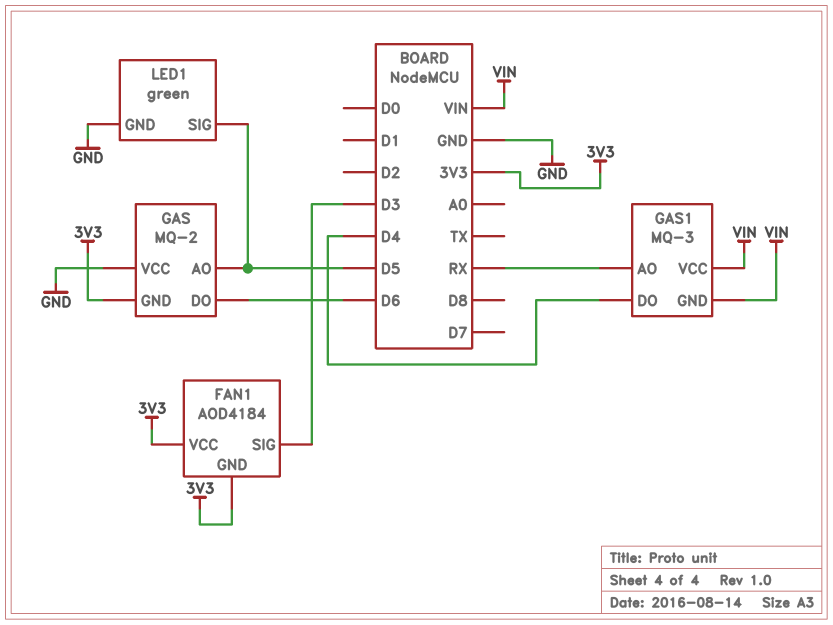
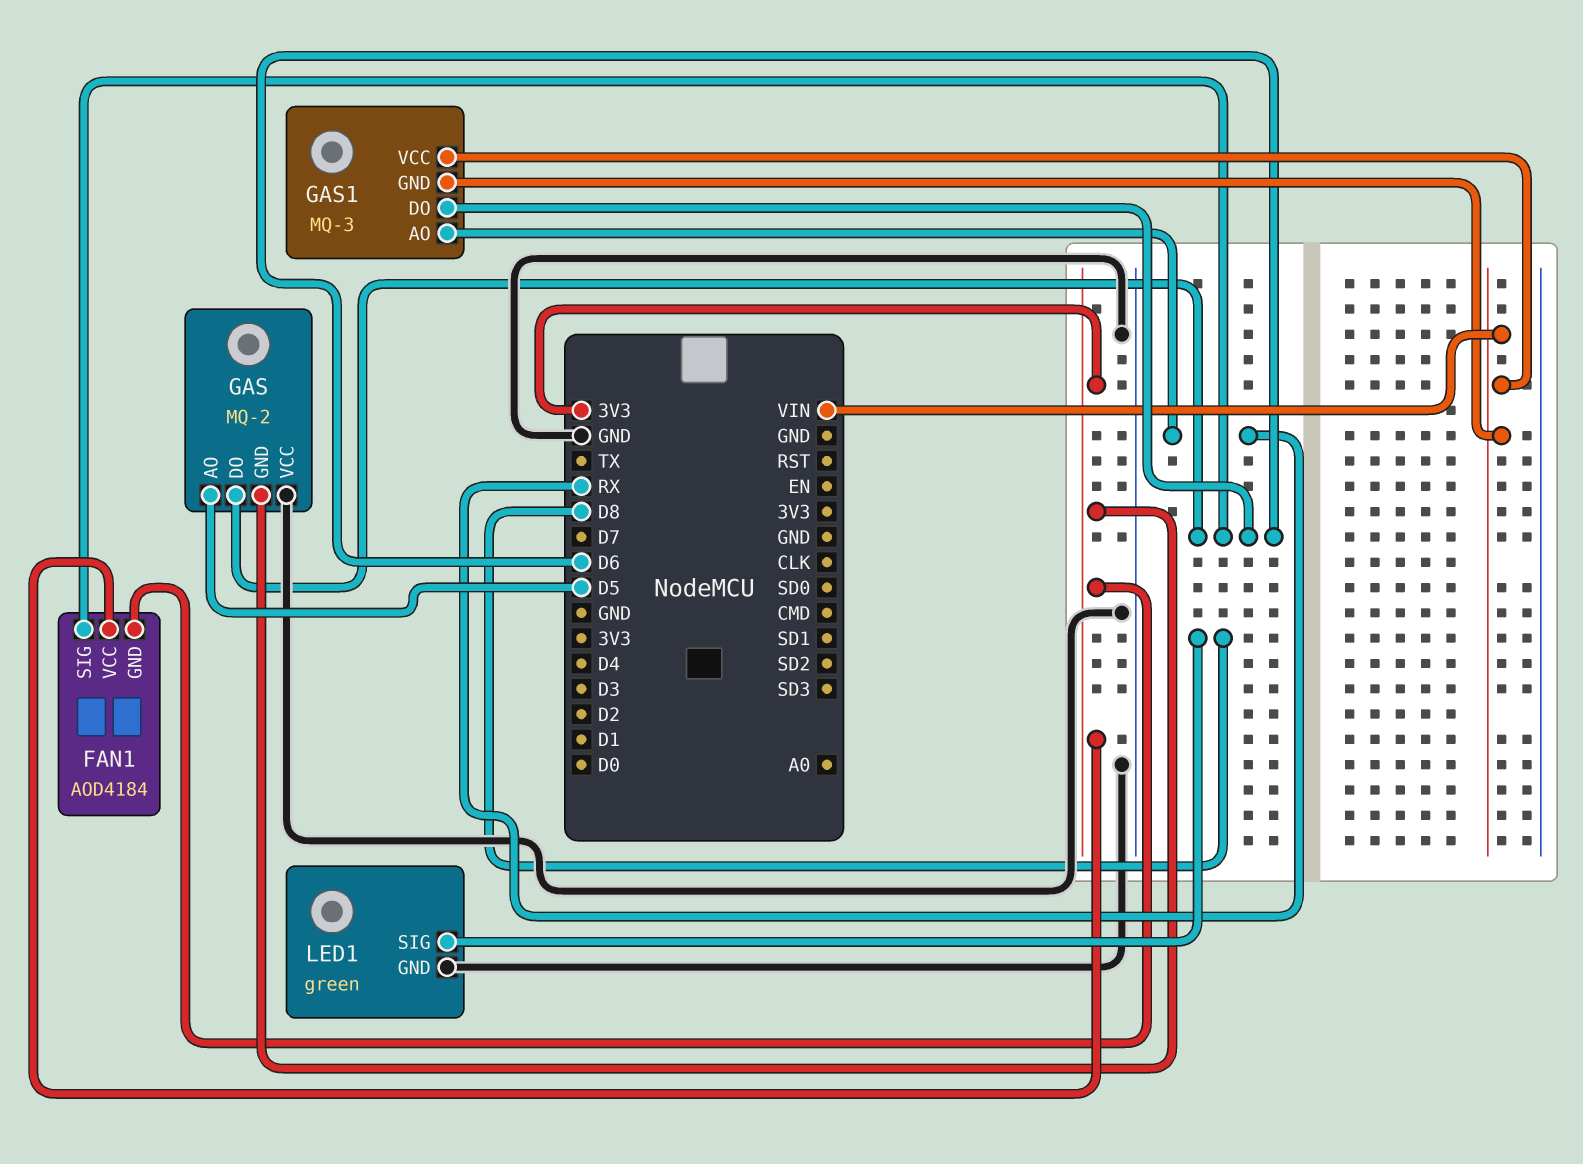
FAN1 pin SIG: D3 -> D6
GAS1 pin DO: D4 -> D6
LED1 pin SIG: D5 -> D8

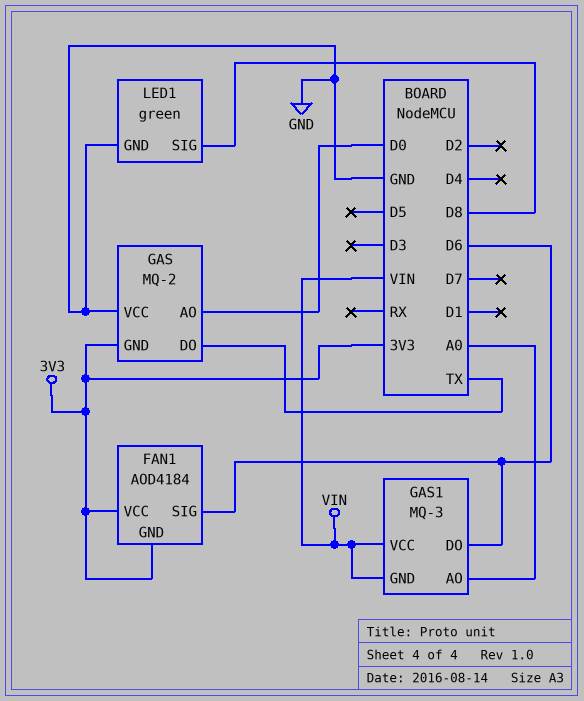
GAS pin AO: D5 -> D0
GAS pin DO: D6 -> TX
GAS1 pin AO: RX -> A0

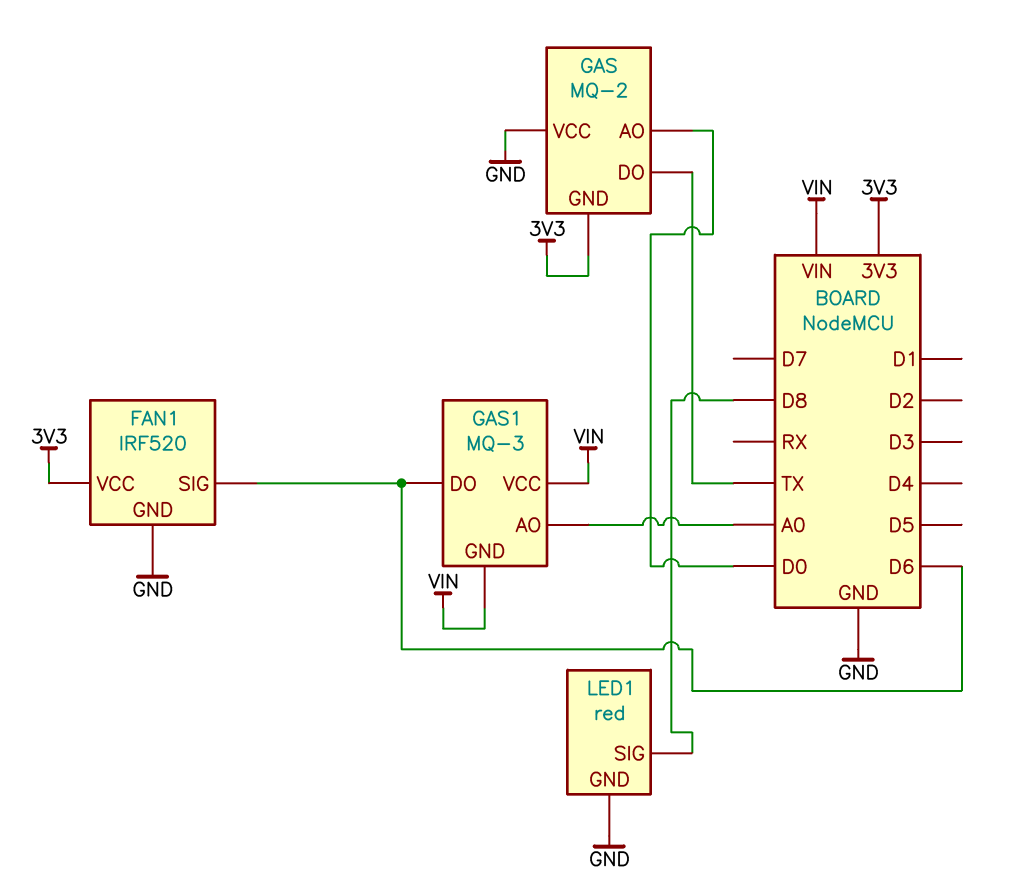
FAN1: AOD4184 -> IRF520
FAN1 pin GND: 3V3 -> GND
LED1: green -> red

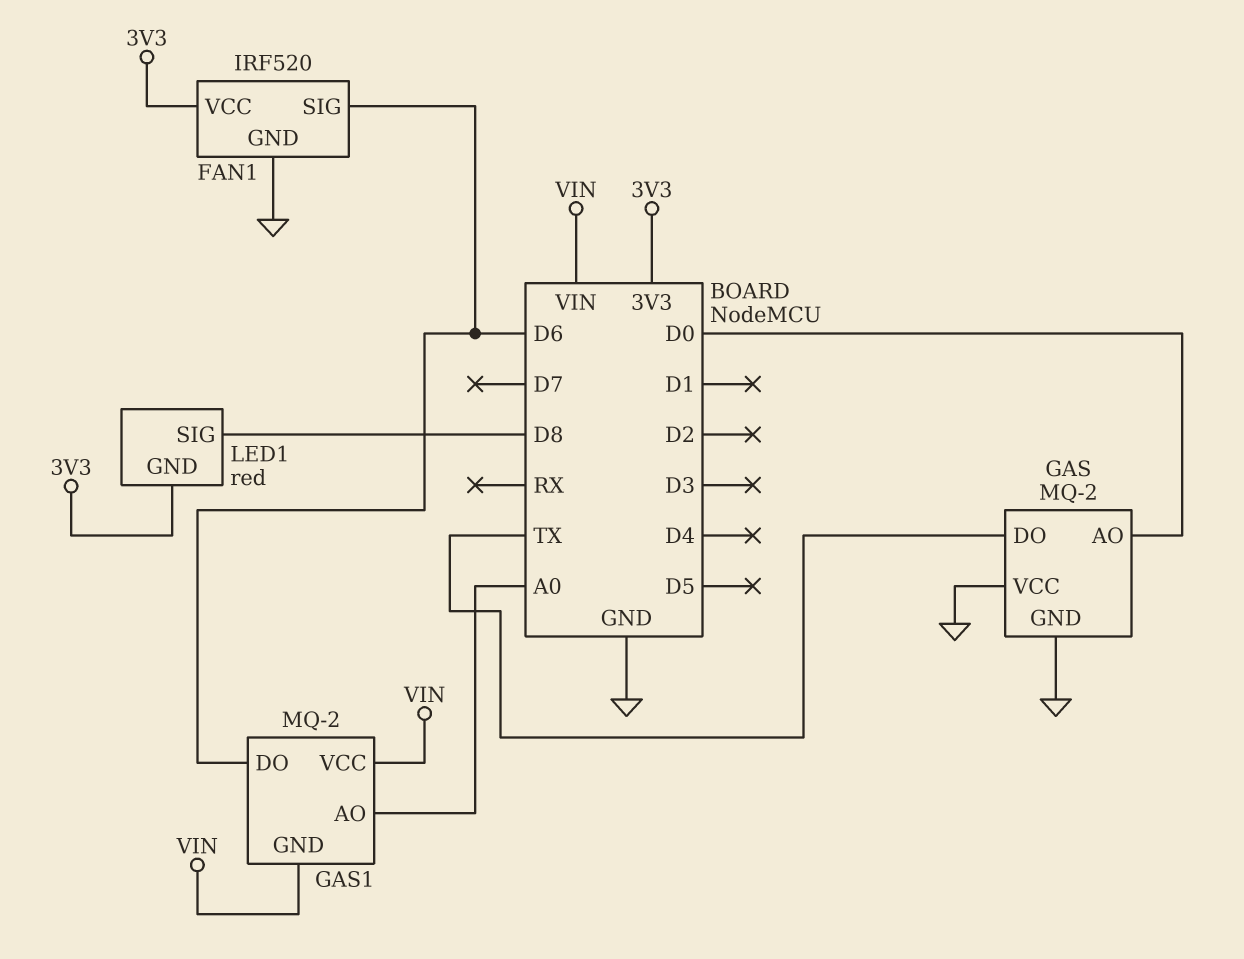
GAS pin GND: 3V3 -> GND
GAS1: MQ-3 -> MQ-2
LED1 pin GND: GND -> 3V3

